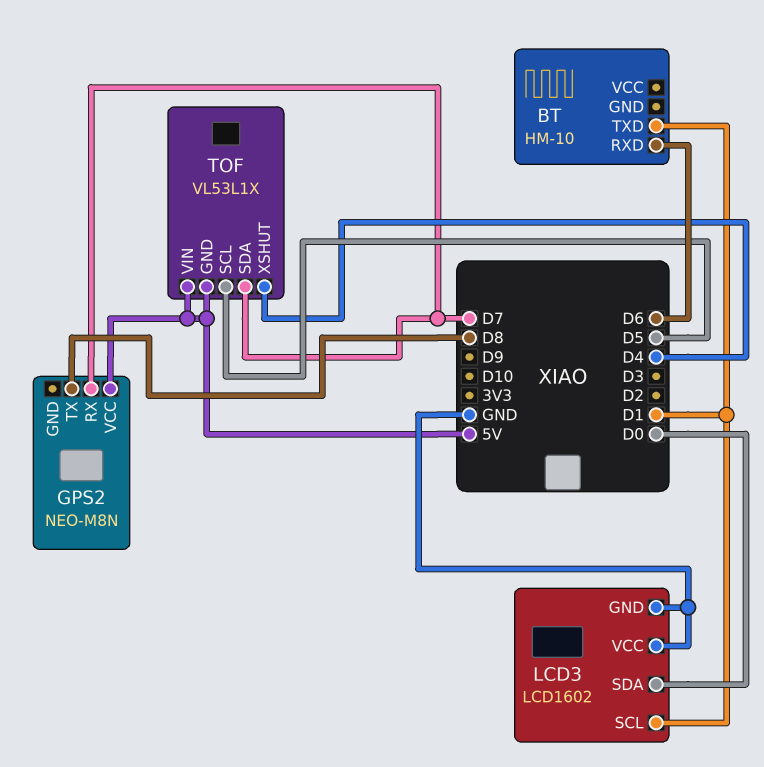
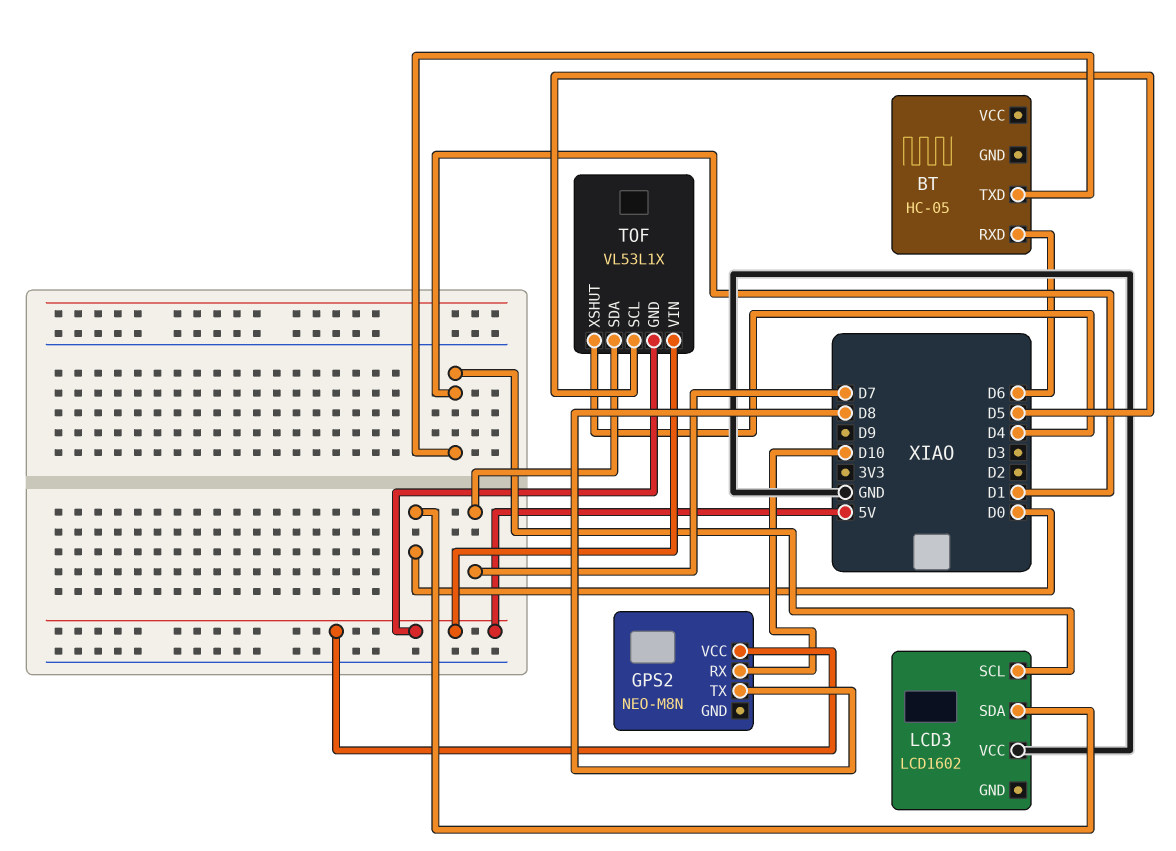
BT: HM-10 -> HC-05
GPS2 pin RX: D7 -> D10
LCD3 pin GND: GND -> none

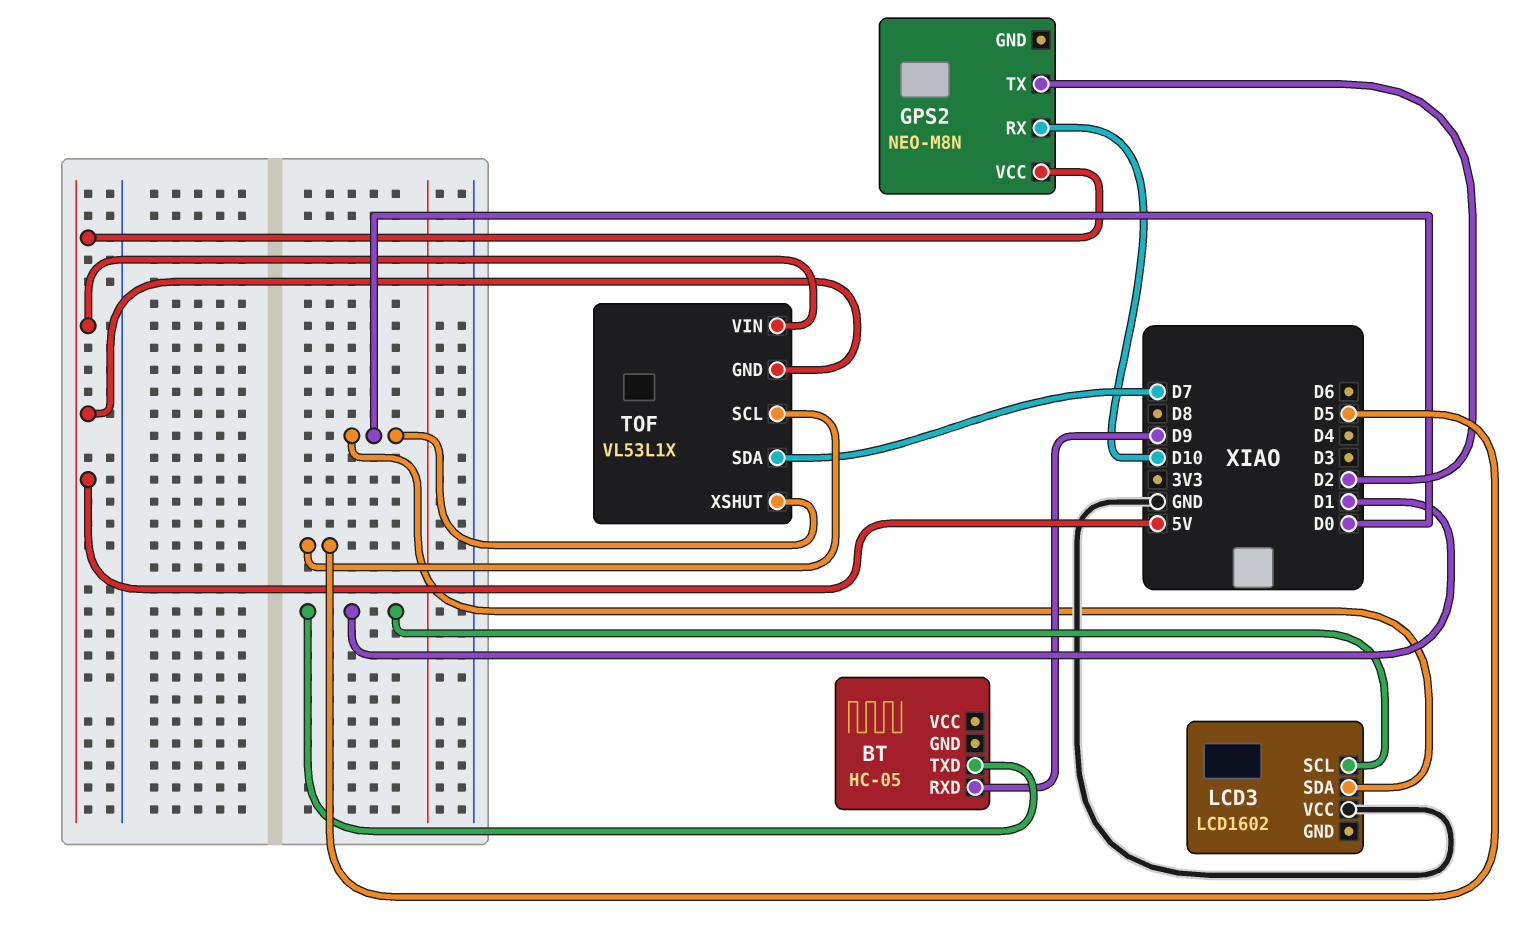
BT pin RXD: D6 -> D9
GPS2 pin TX: D8 -> D2
TOF pin XSHUT: D4 -> D0

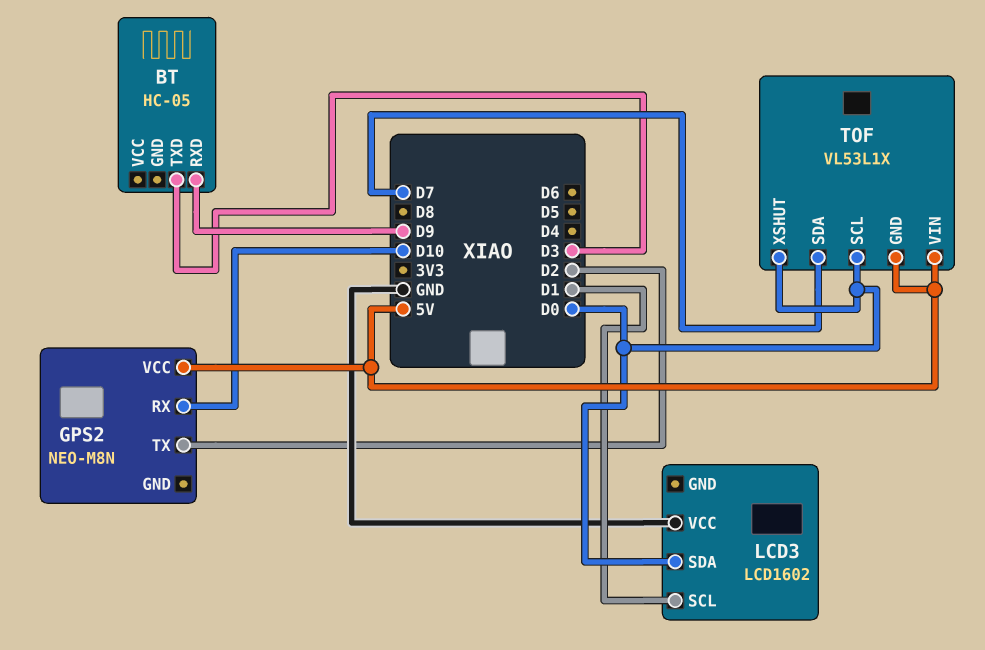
BT pin TXD: D1 -> D3
TOF pin SCL: D5 -> D0

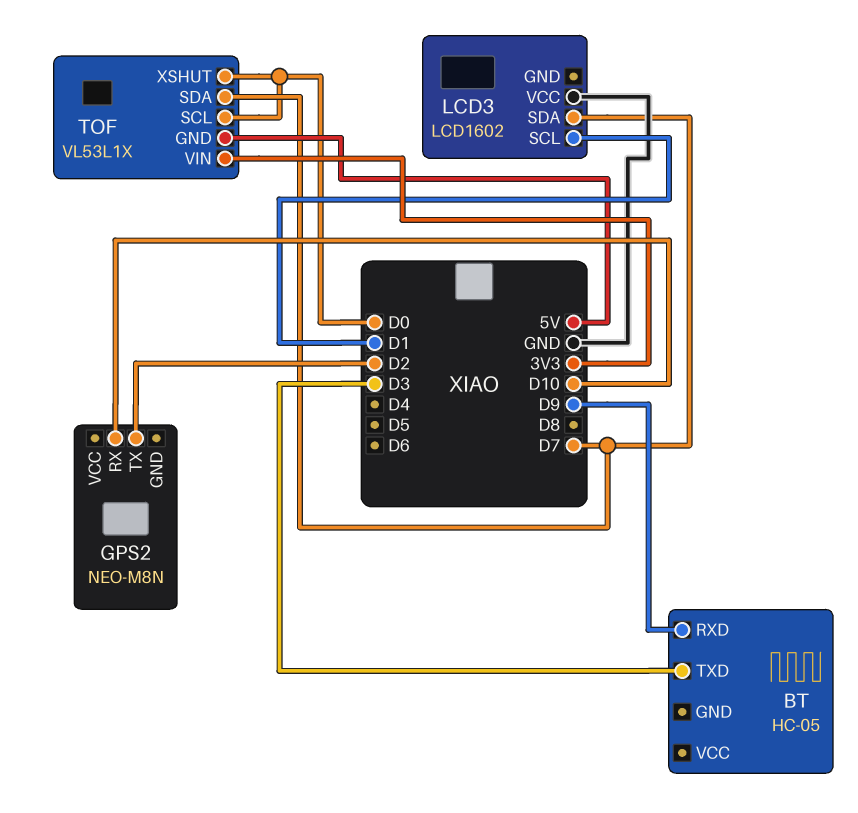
GPS2 pin VCC: 5V -> none
LCD3 pin SDA: D0 -> D7
TOF pin VIN: 5V -> 3V3

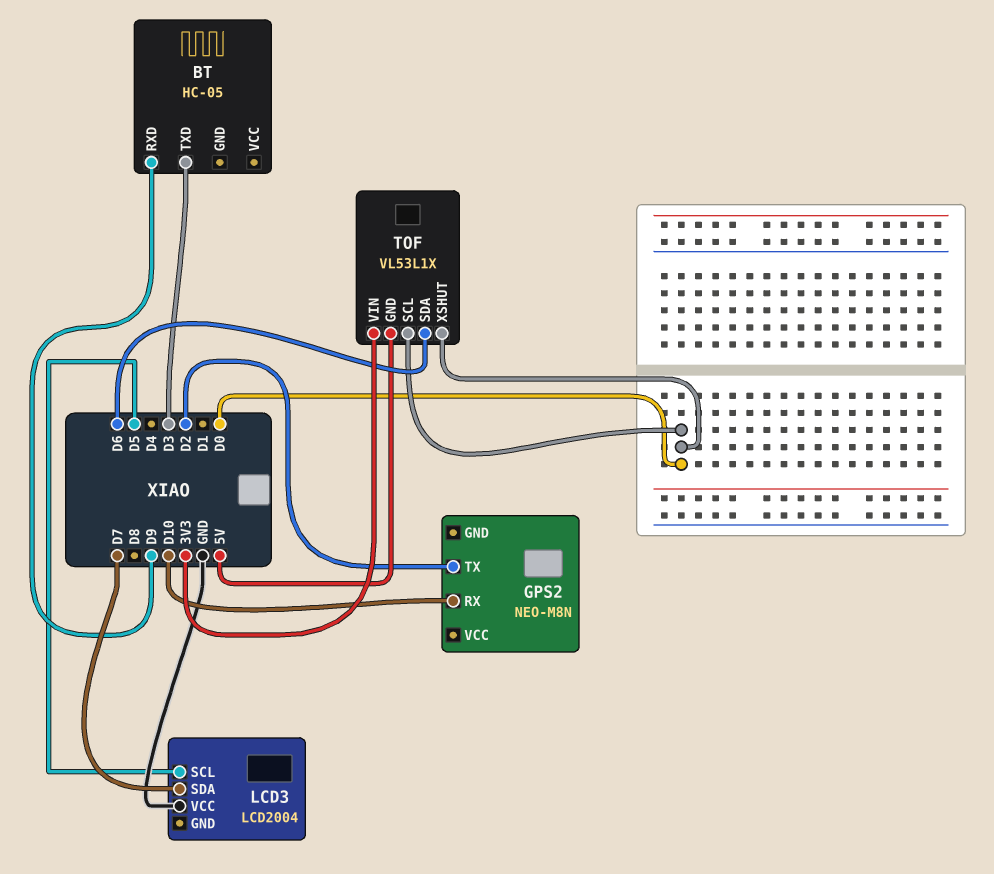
LCD3: LCD1602 -> LCD2004
LCD3 pin SCL: D1 -> D5
TOF pin SDA: D7 -> D6

